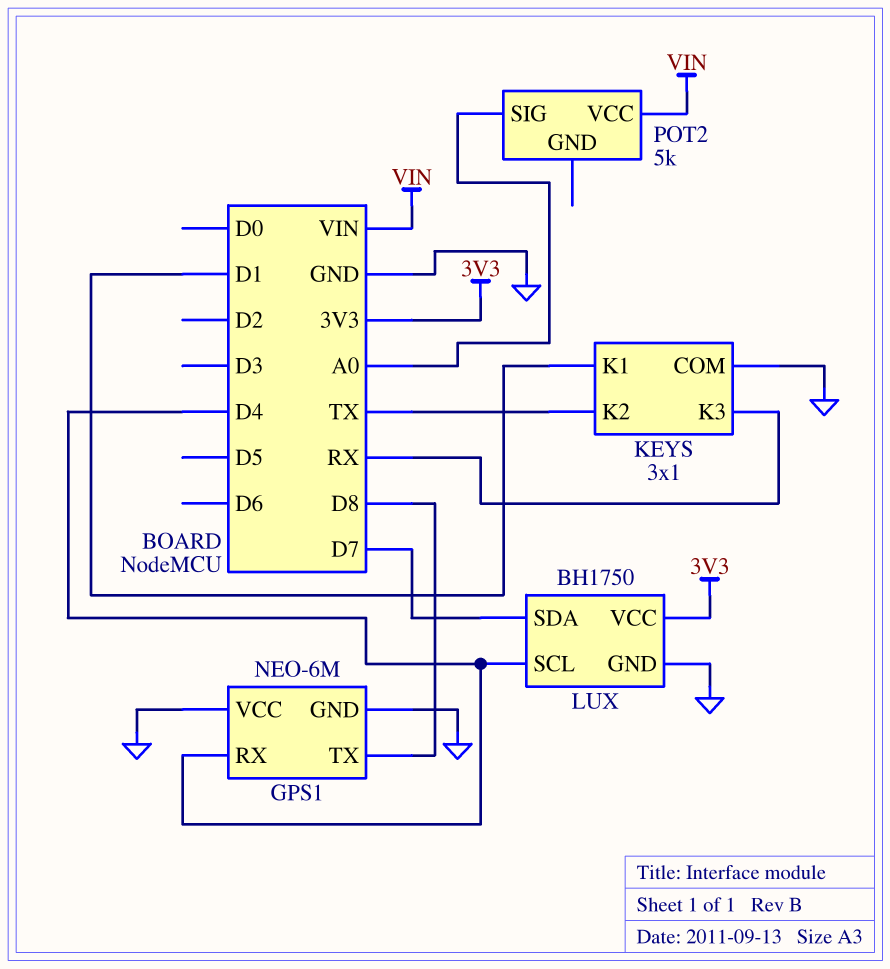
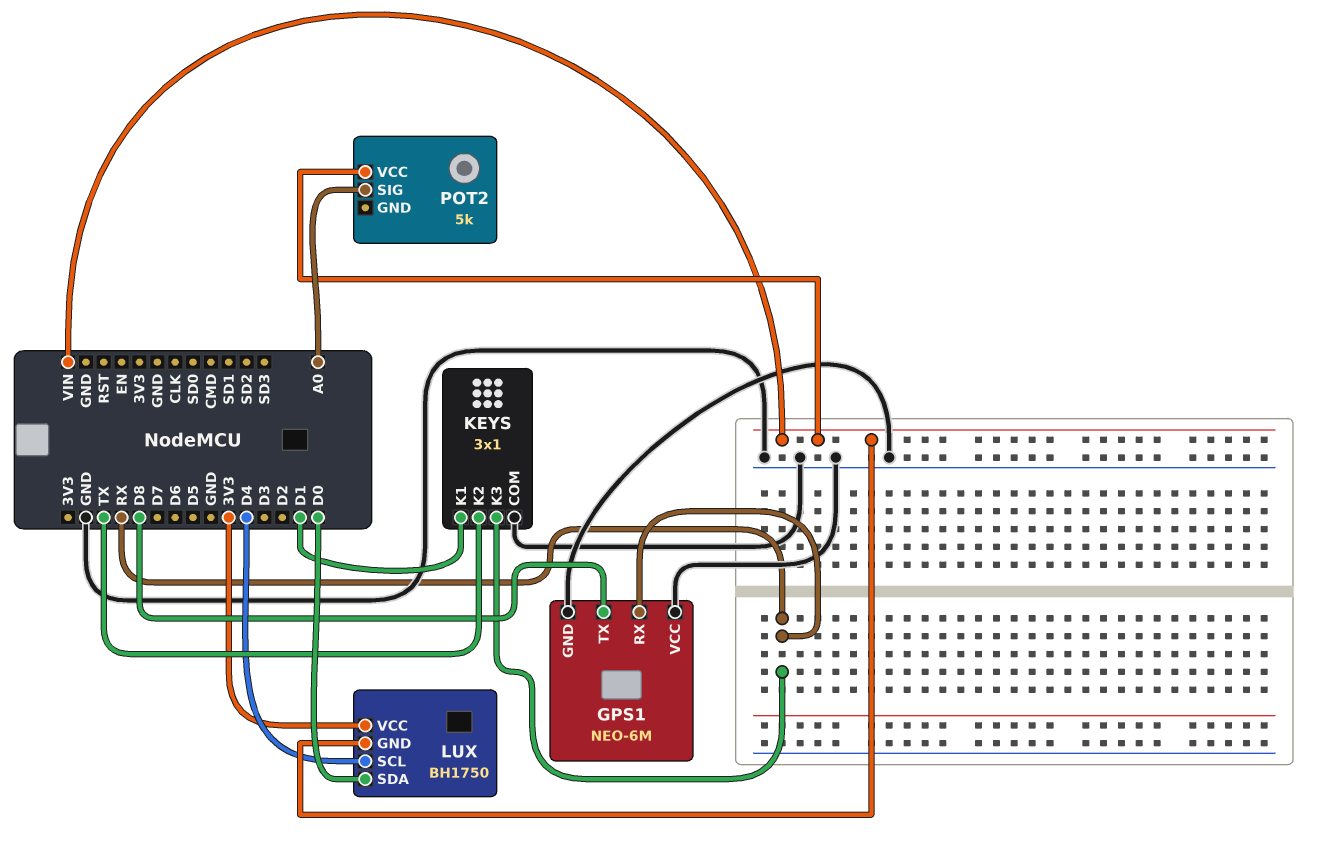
GPS1 pin RX: D4 -> RX
LUX pin GND: GND -> VIN
LUX pin SDA: D7 -> D0

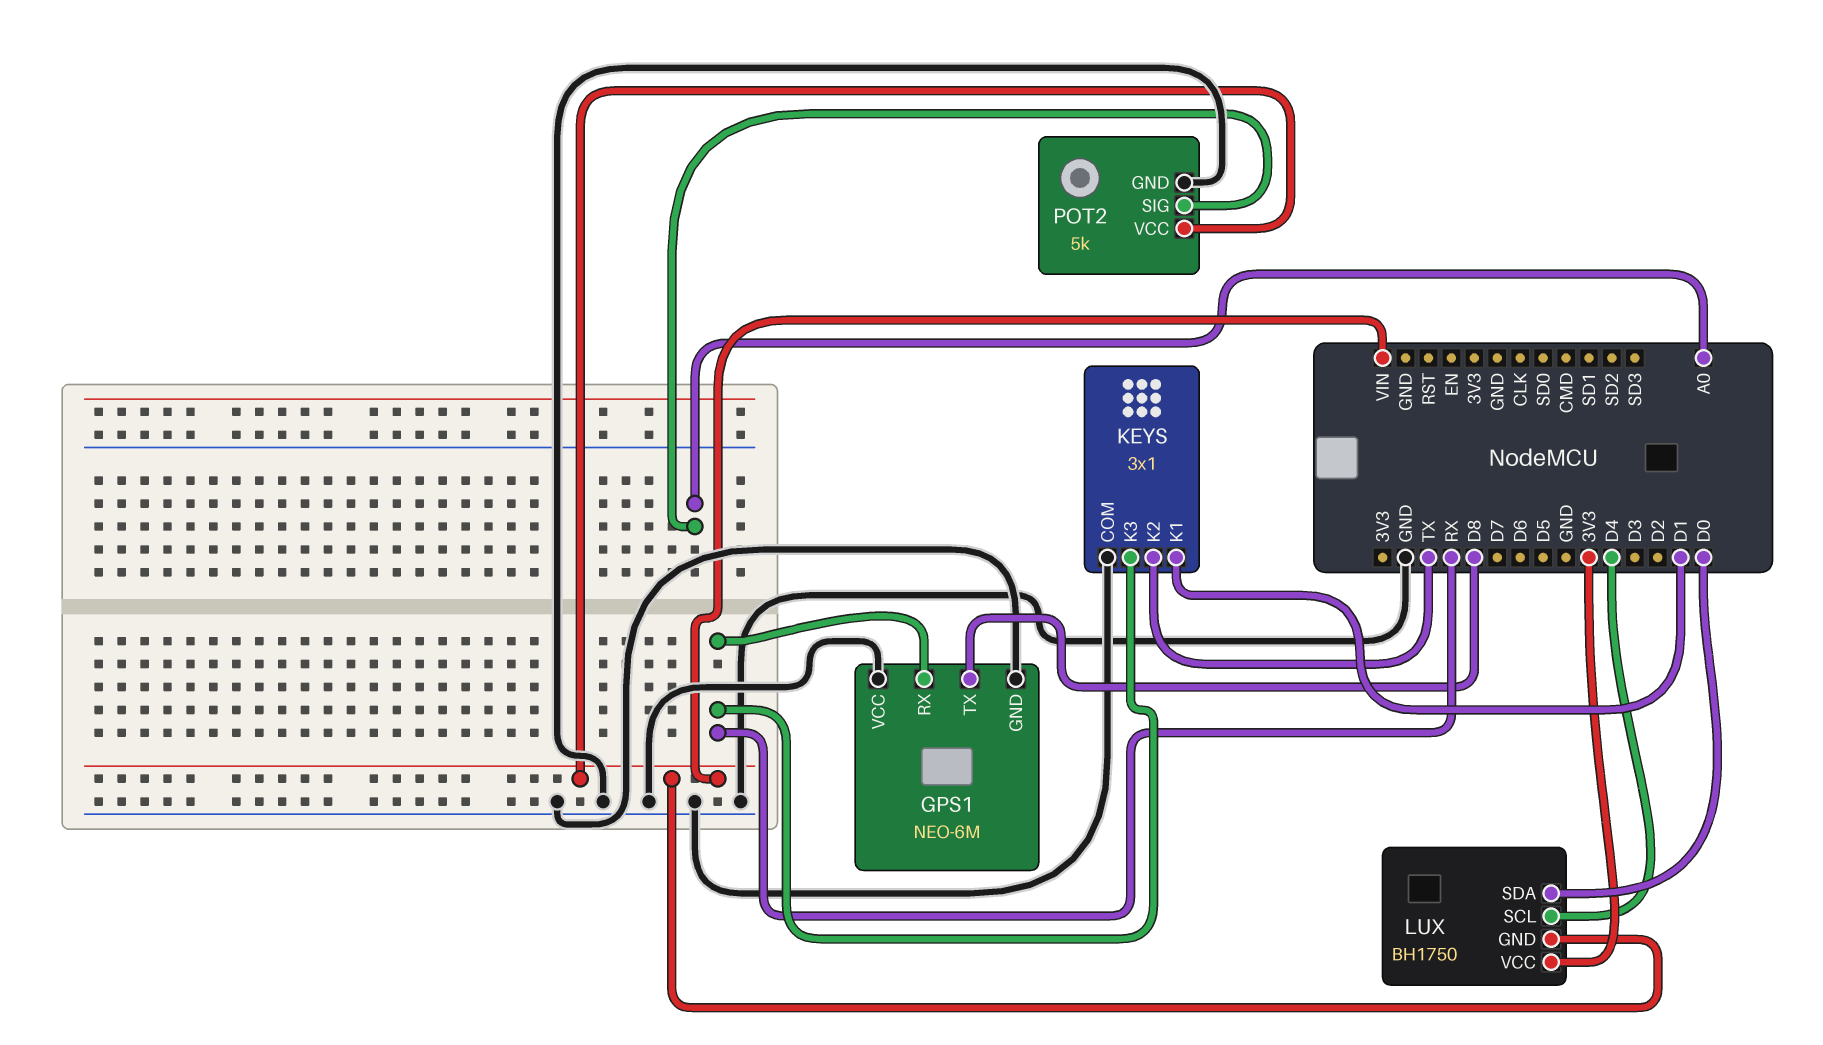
POT2 pin GND: none -> GND

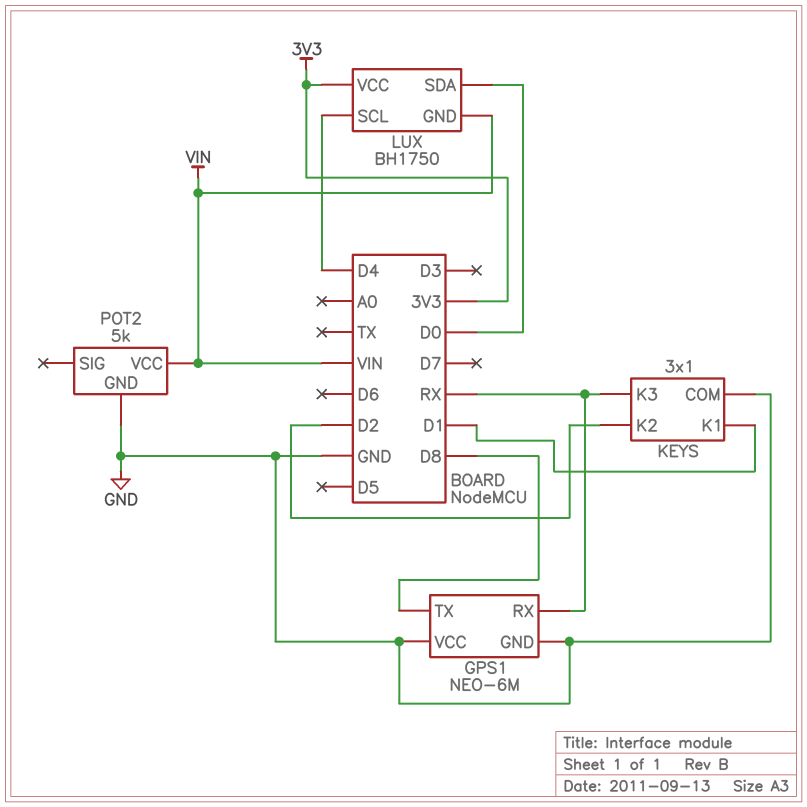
KEYS pin K2: TX -> D2
POT2 pin SIG: A0 -> none

